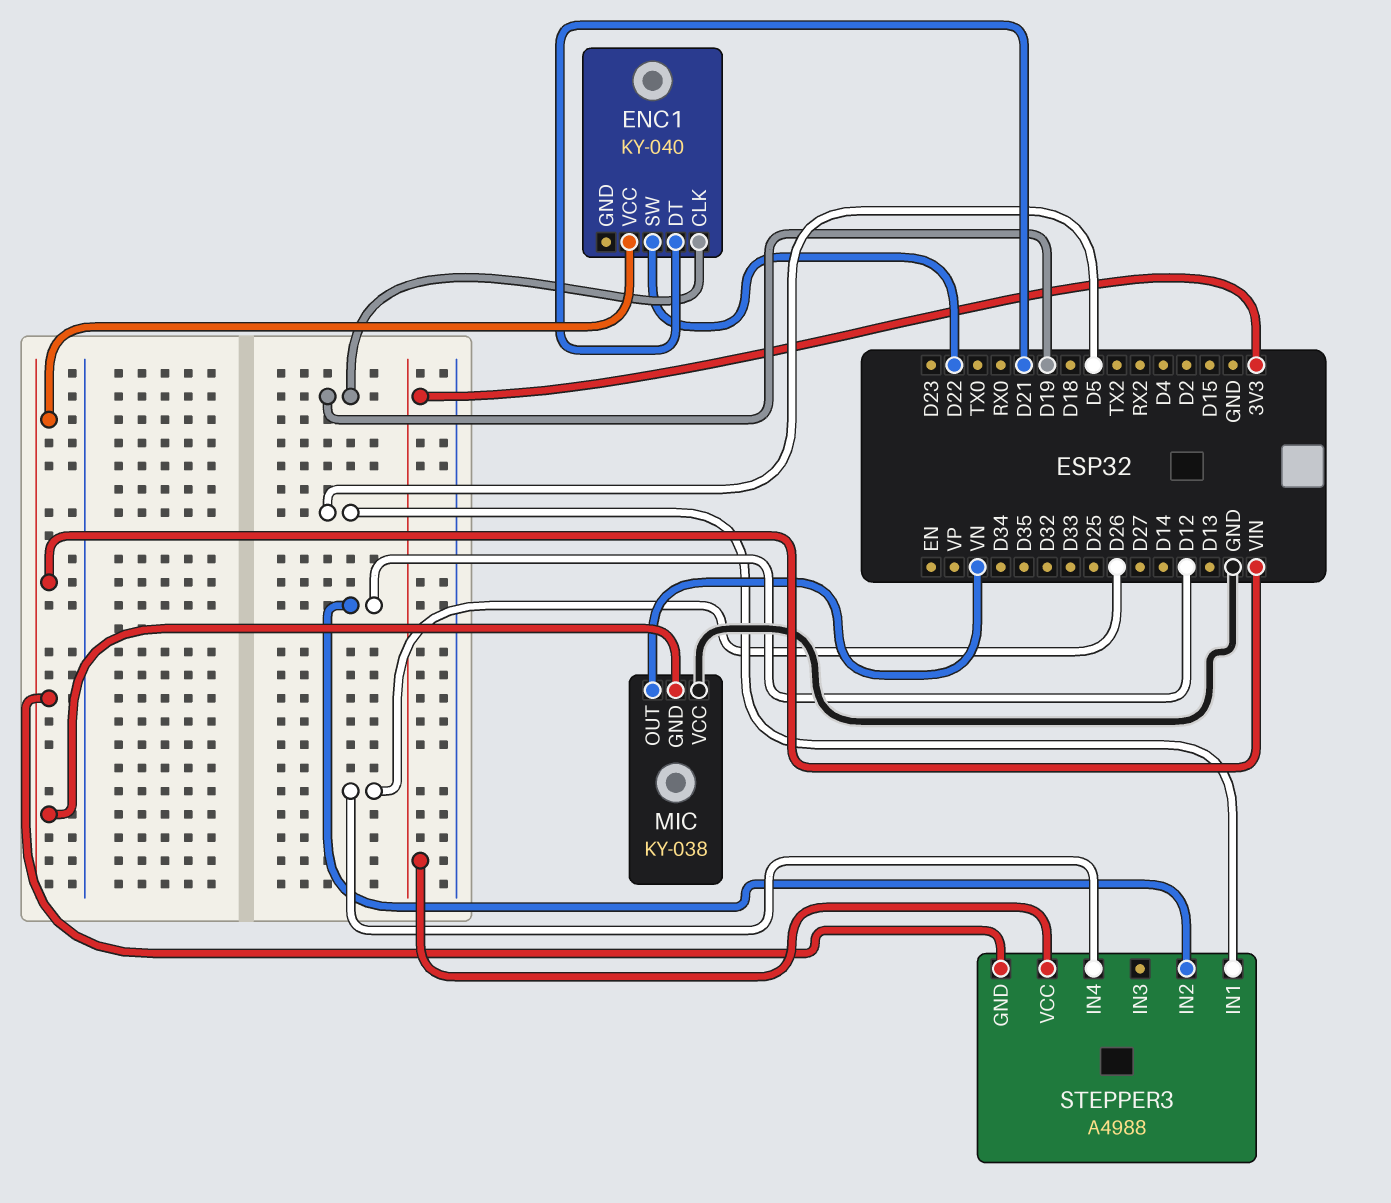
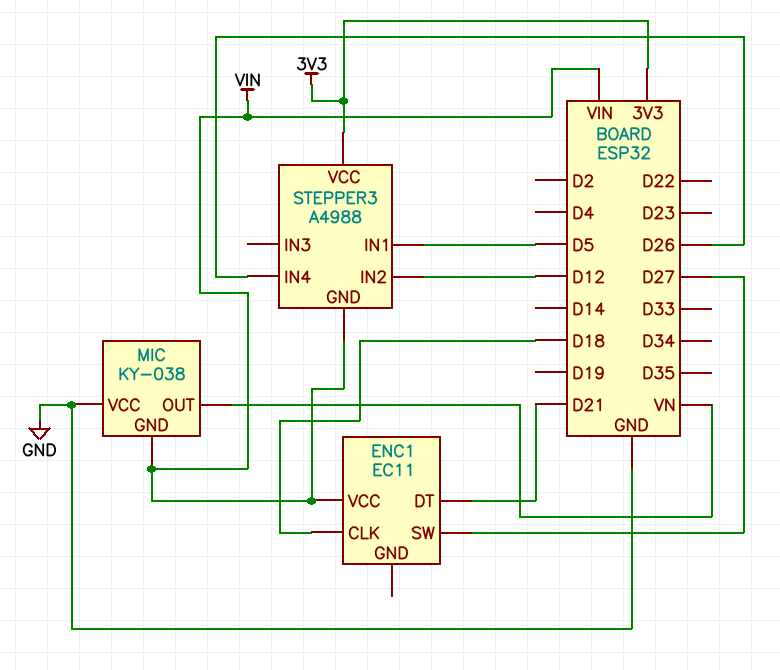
ENC1: KY-040 -> EC11
ENC1 pin CLK: D19 -> D18
ENC1 pin SW: D22 -> D27

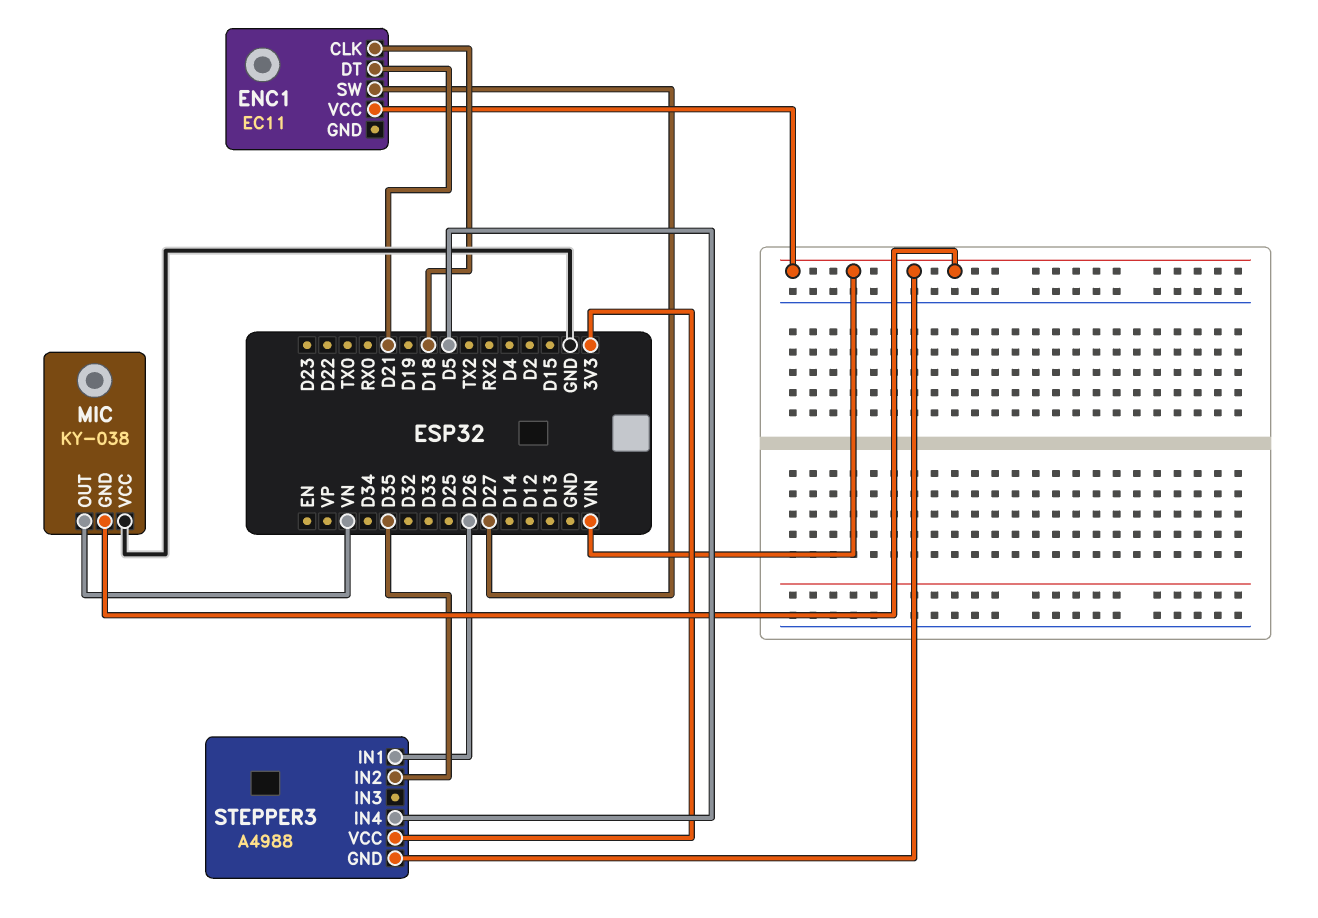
STEPPER3 pin IN1: D5 -> D26
STEPPER3 pin IN2: D12 -> D35
STEPPER3 pin IN4: D26 -> D5

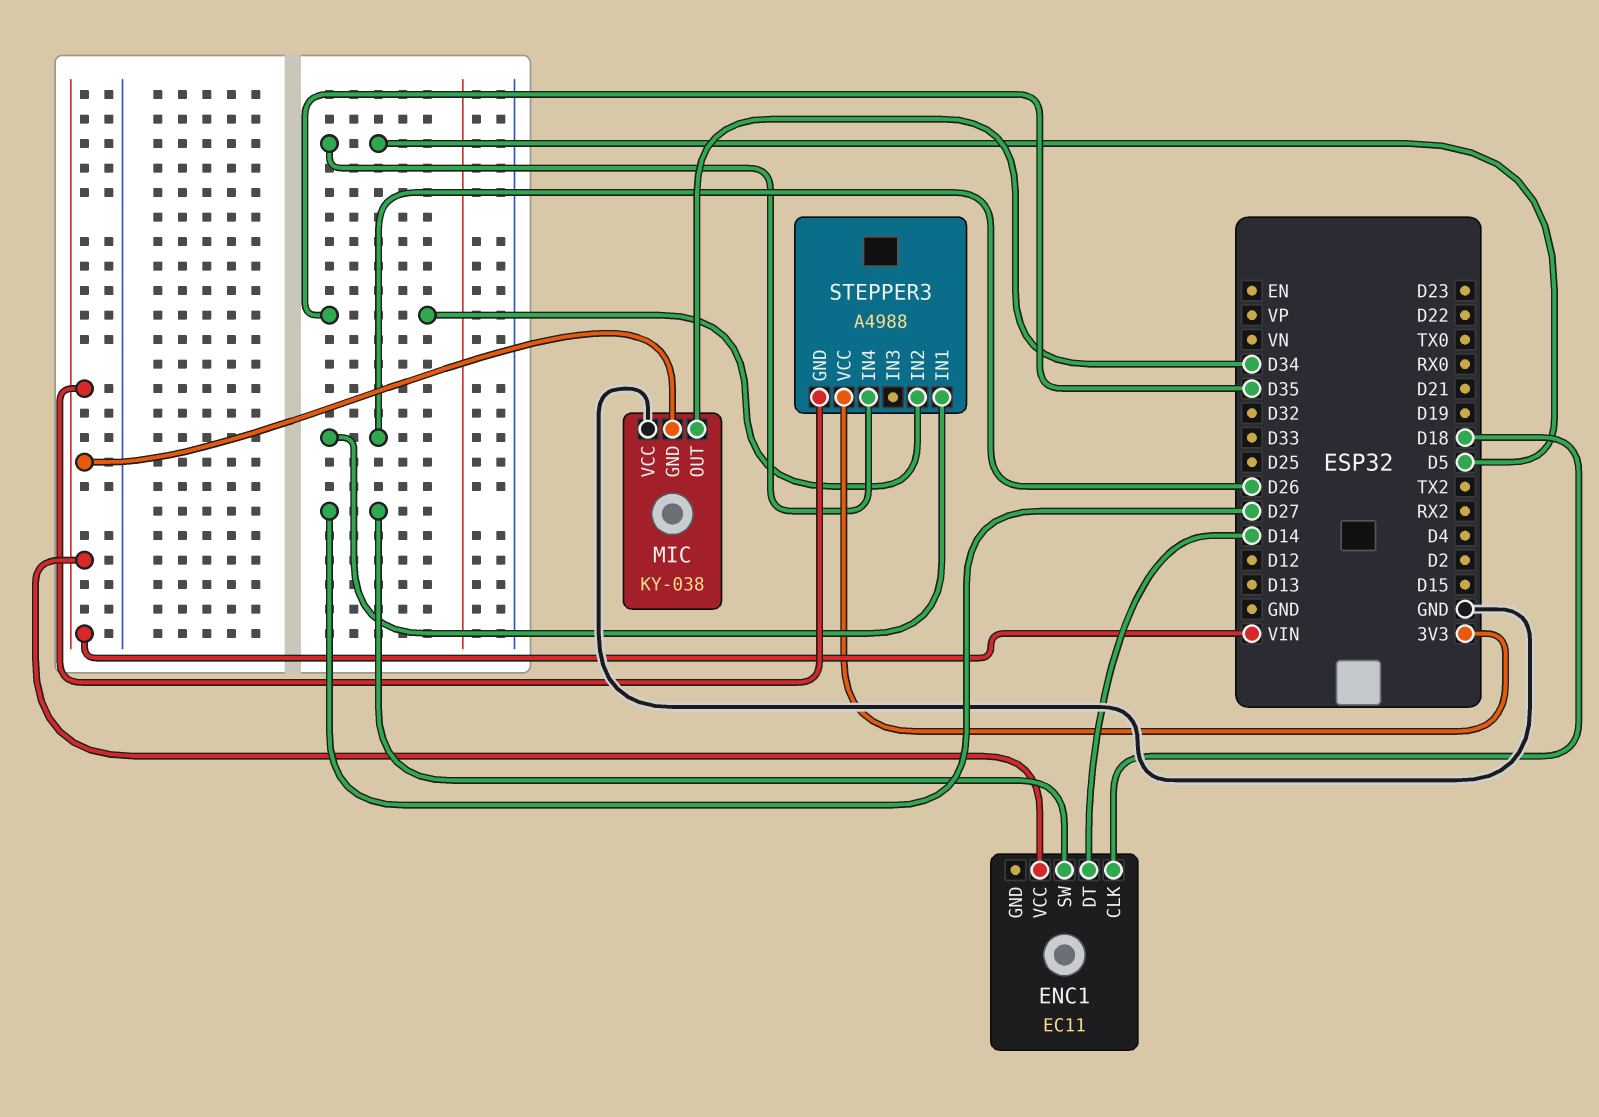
ENC1 pin DT: D21 -> D14
MIC pin OUT: VN -> D34

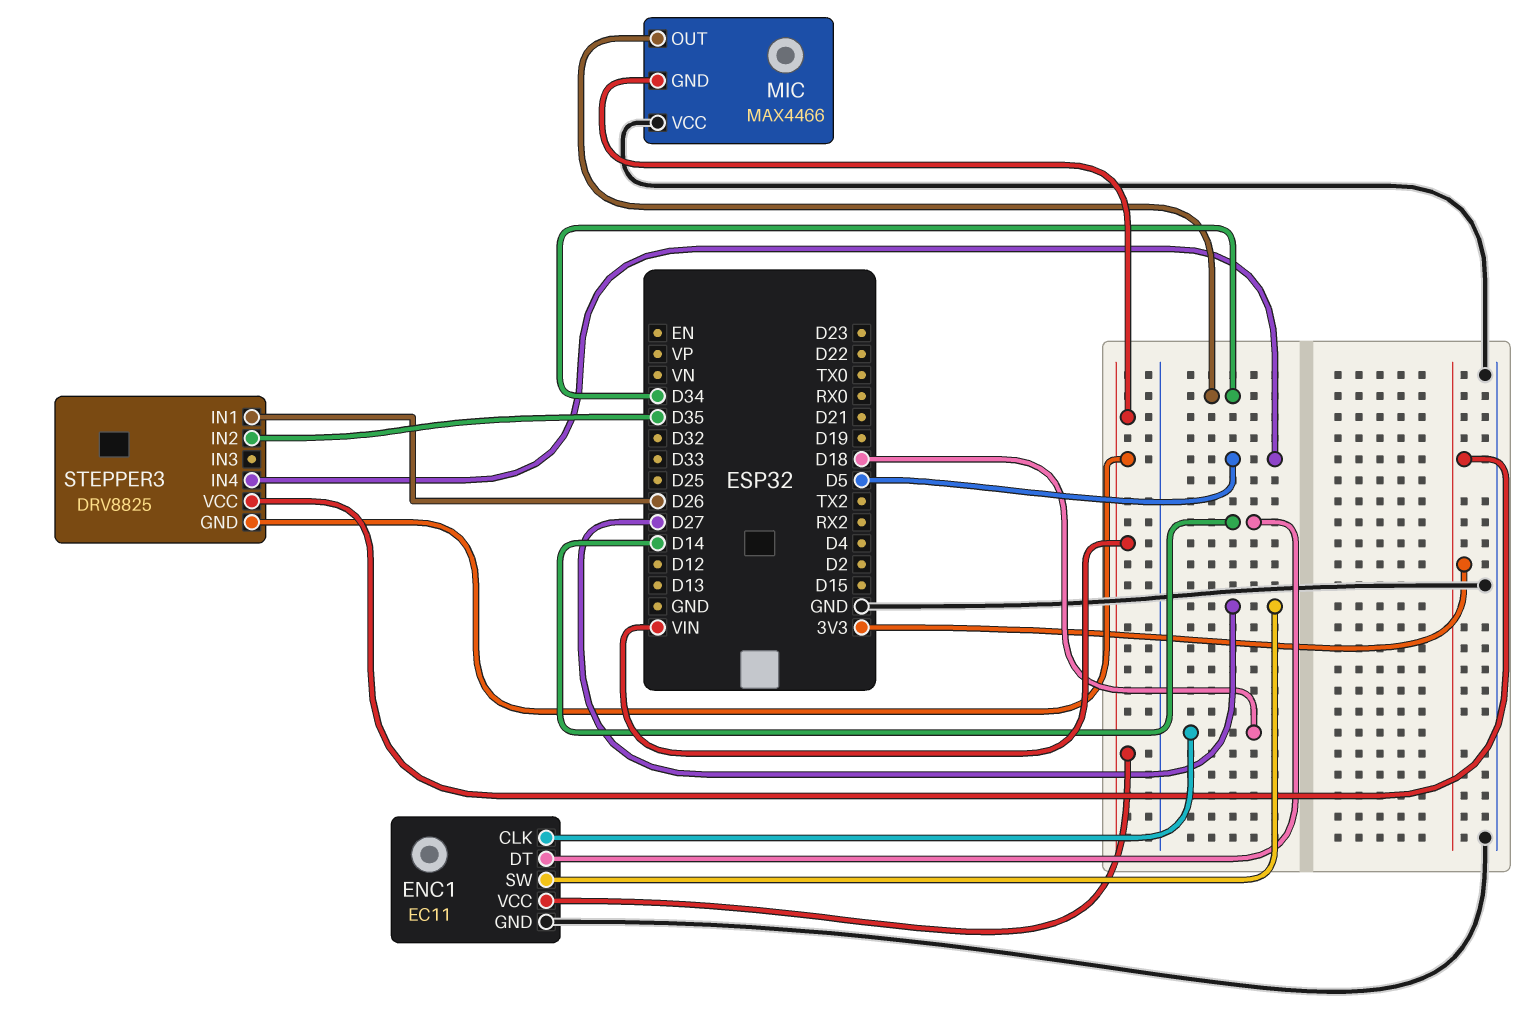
ENC1 pin GND: none -> GND
MIC: KY-038 -> MAX4466
STEPPER3: A4988 -> DRV8825

